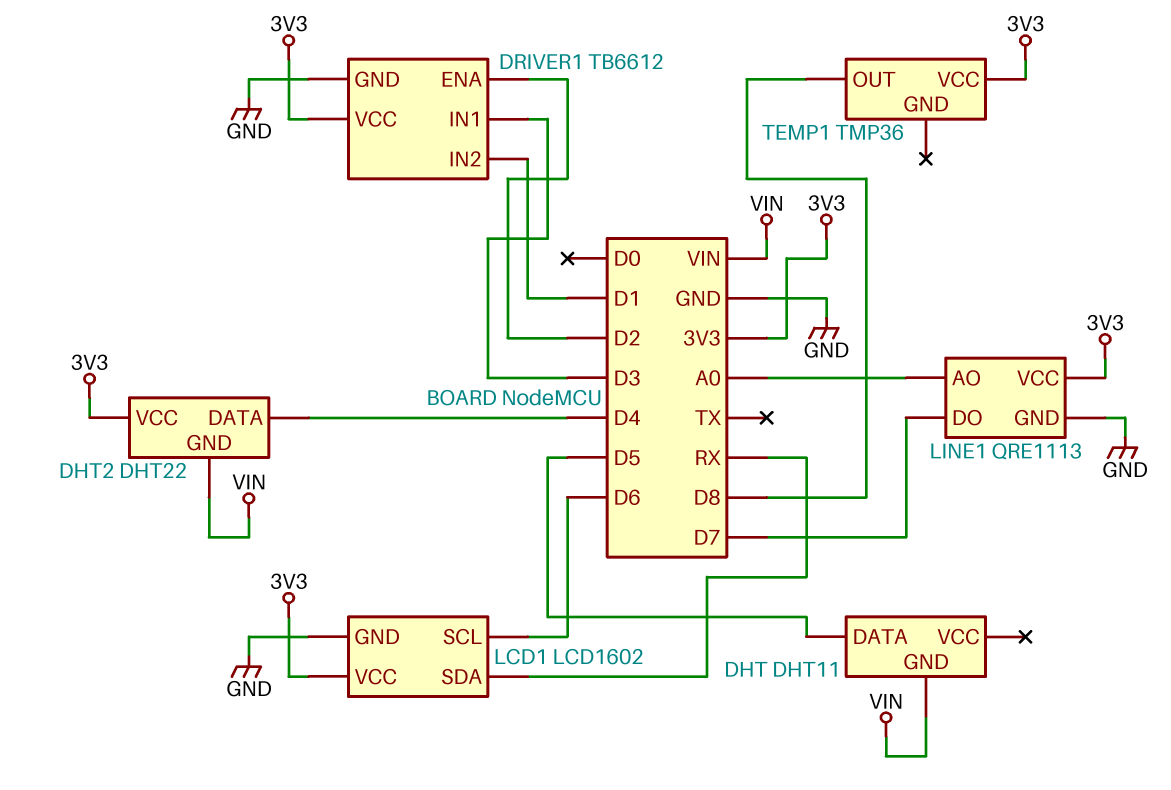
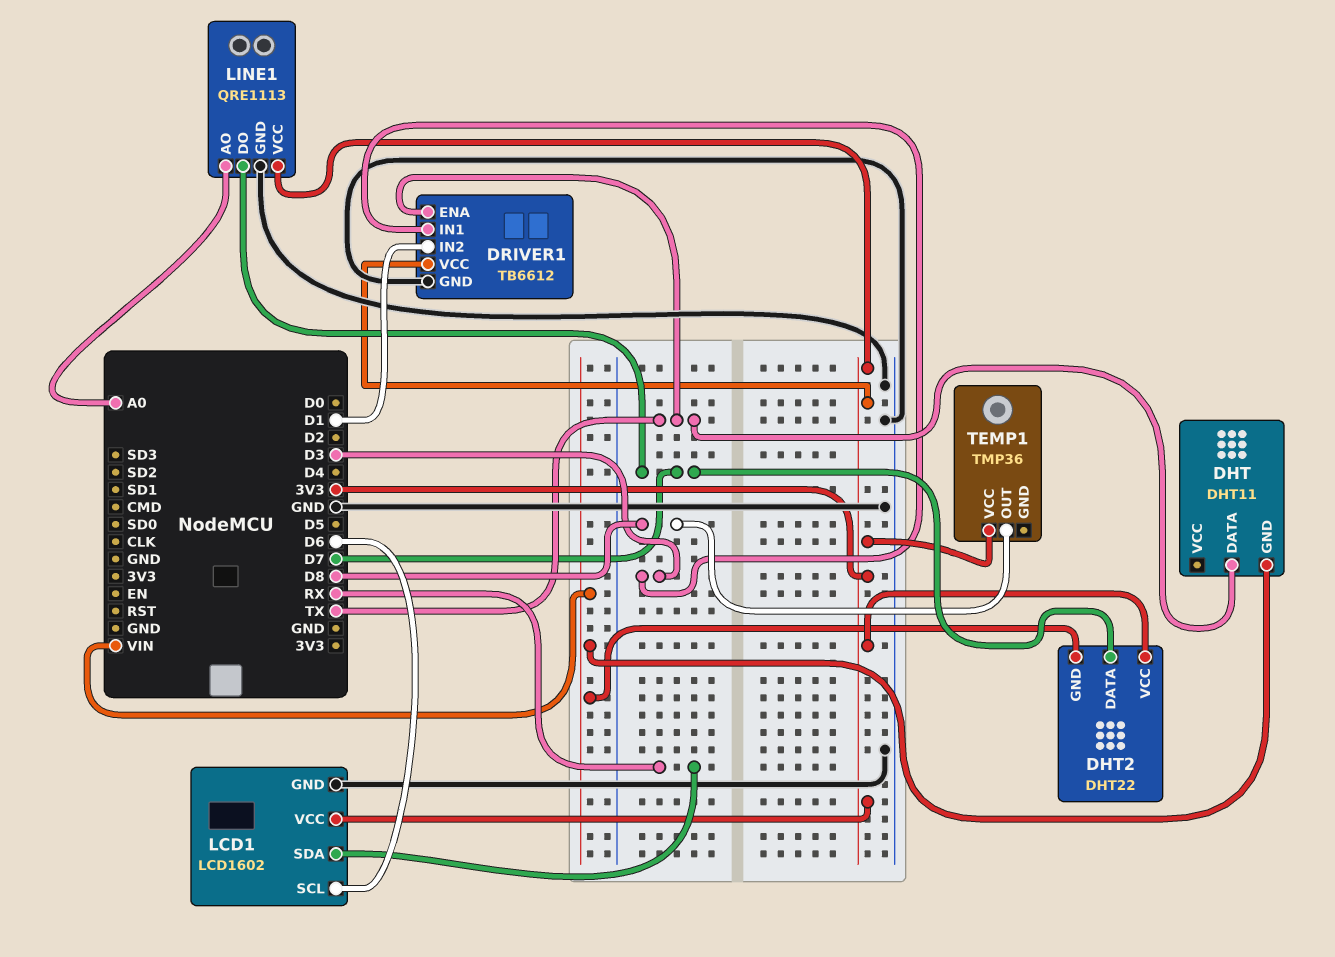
DHT pin DATA: D5 -> TX
DHT2 pin DATA: D4 -> D7
DRIVER1 pin ENA: D2 -> TX

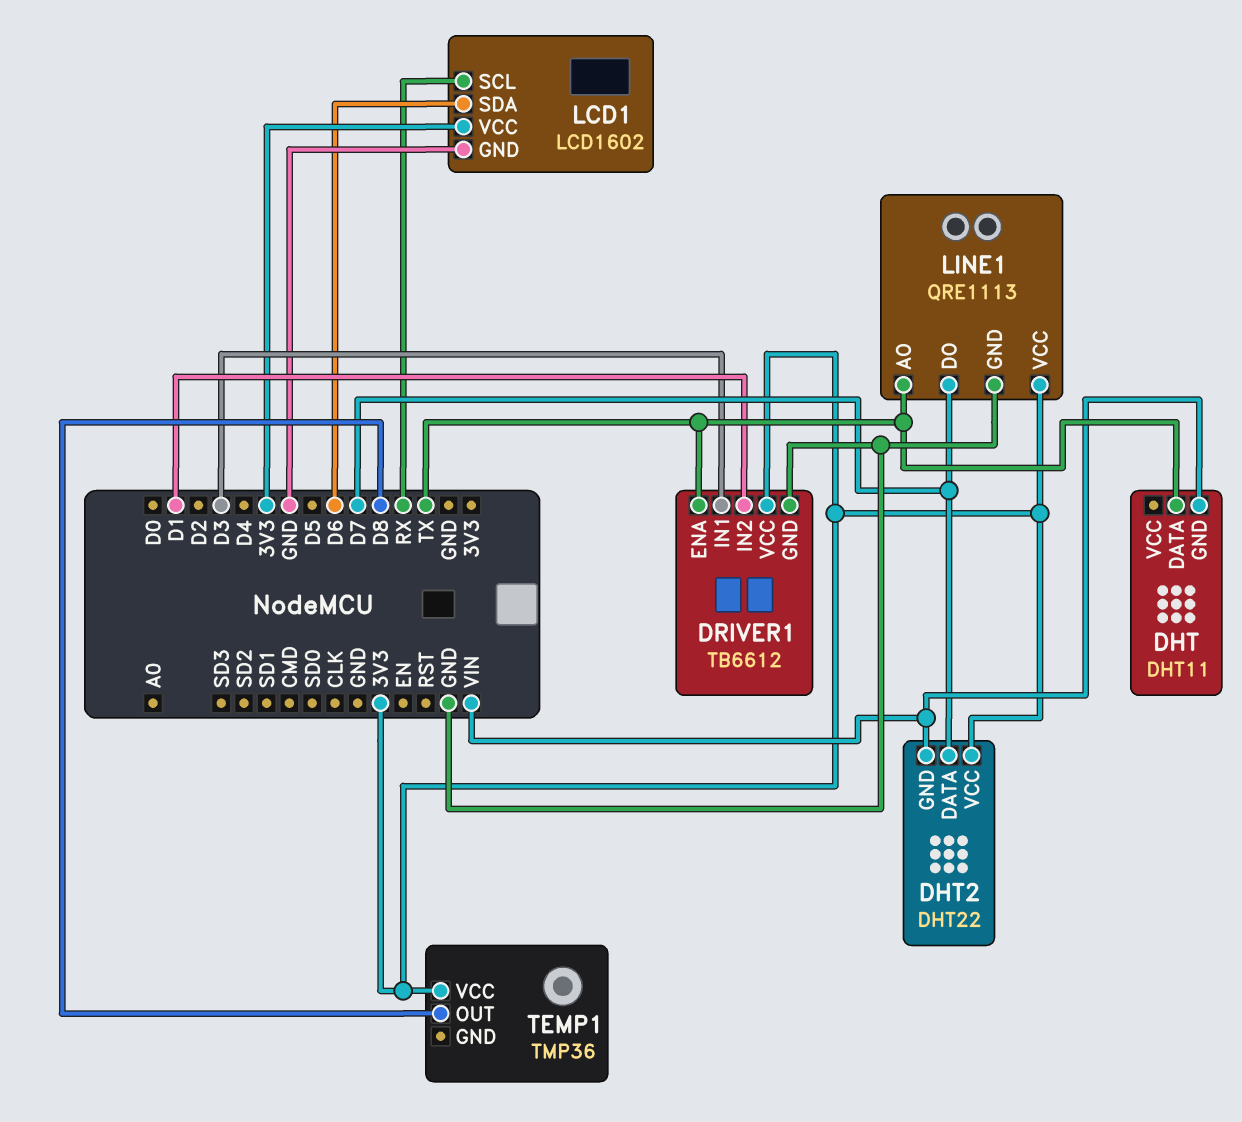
LCD1 pin SCL: D6 -> RX
LCD1 pin SDA: RX -> D6
LINE1 pin AO: A0 -> TX

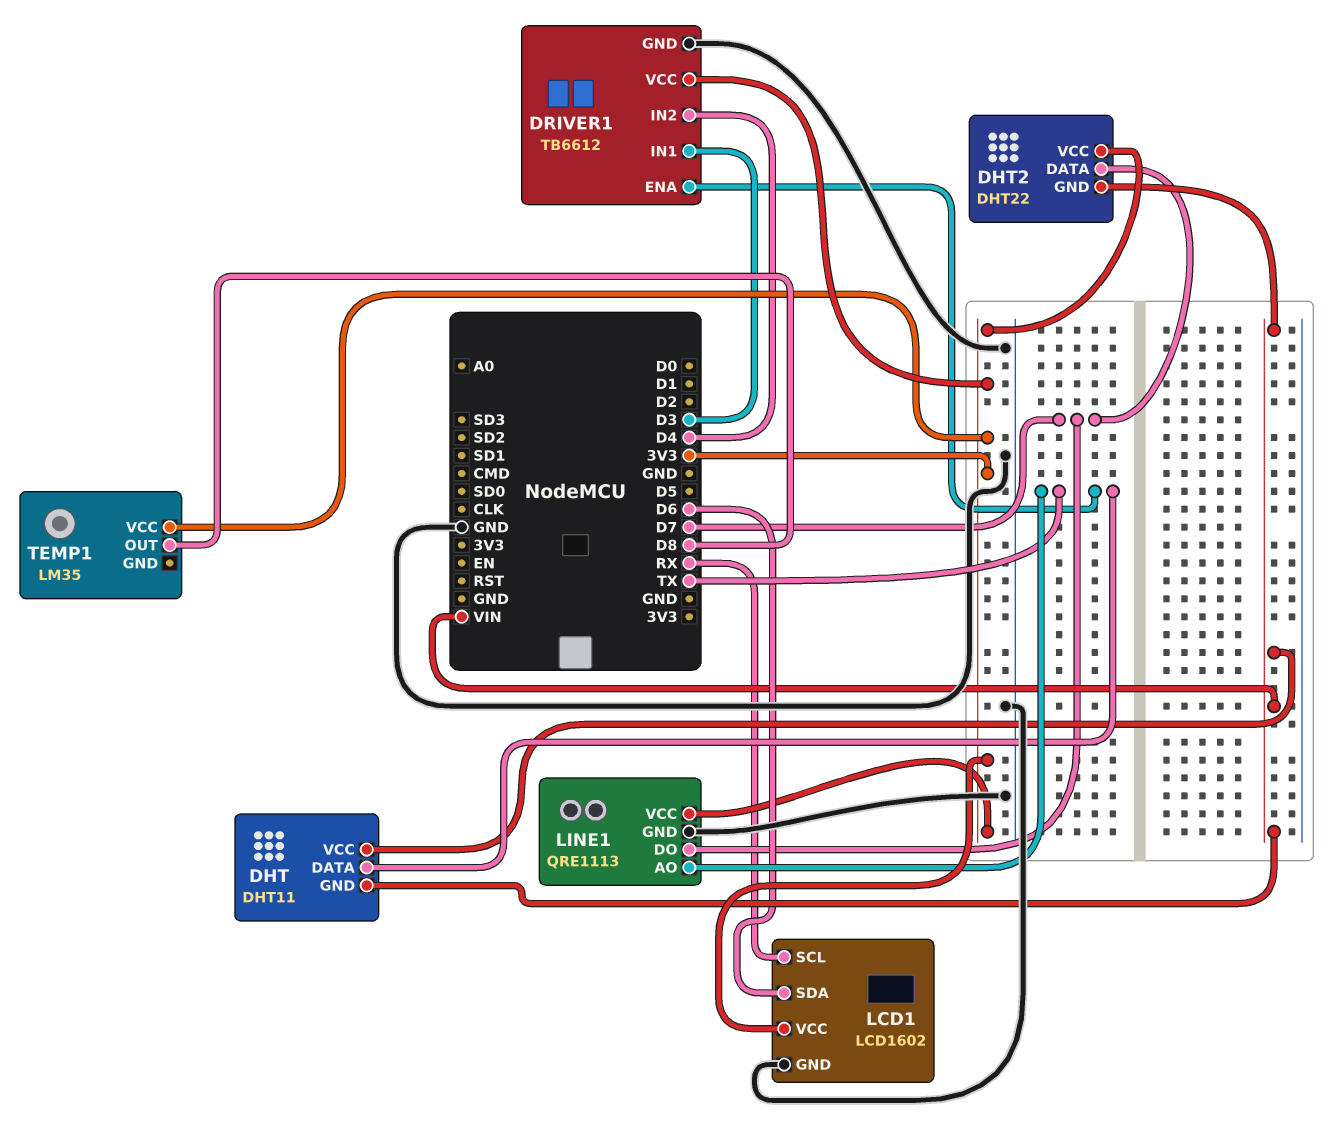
DHT pin VCC: none -> VIN
DRIVER1 pin IN2: D1 -> D4
TEMP1: TMP36 -> LM35

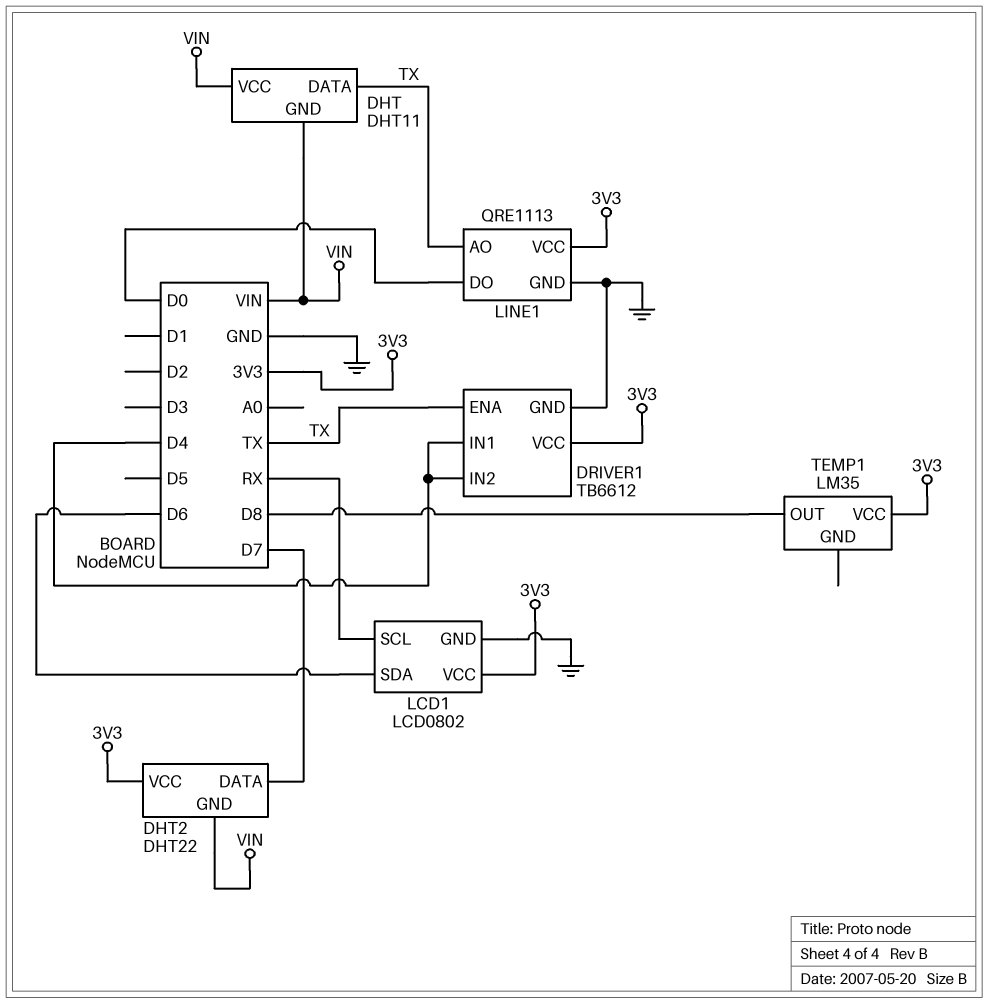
DRIVER1 pin IN1: D3 -> D4
LCD1: LCD1602 -> LCD0802
LINE1 pin DO: D7 -> D0

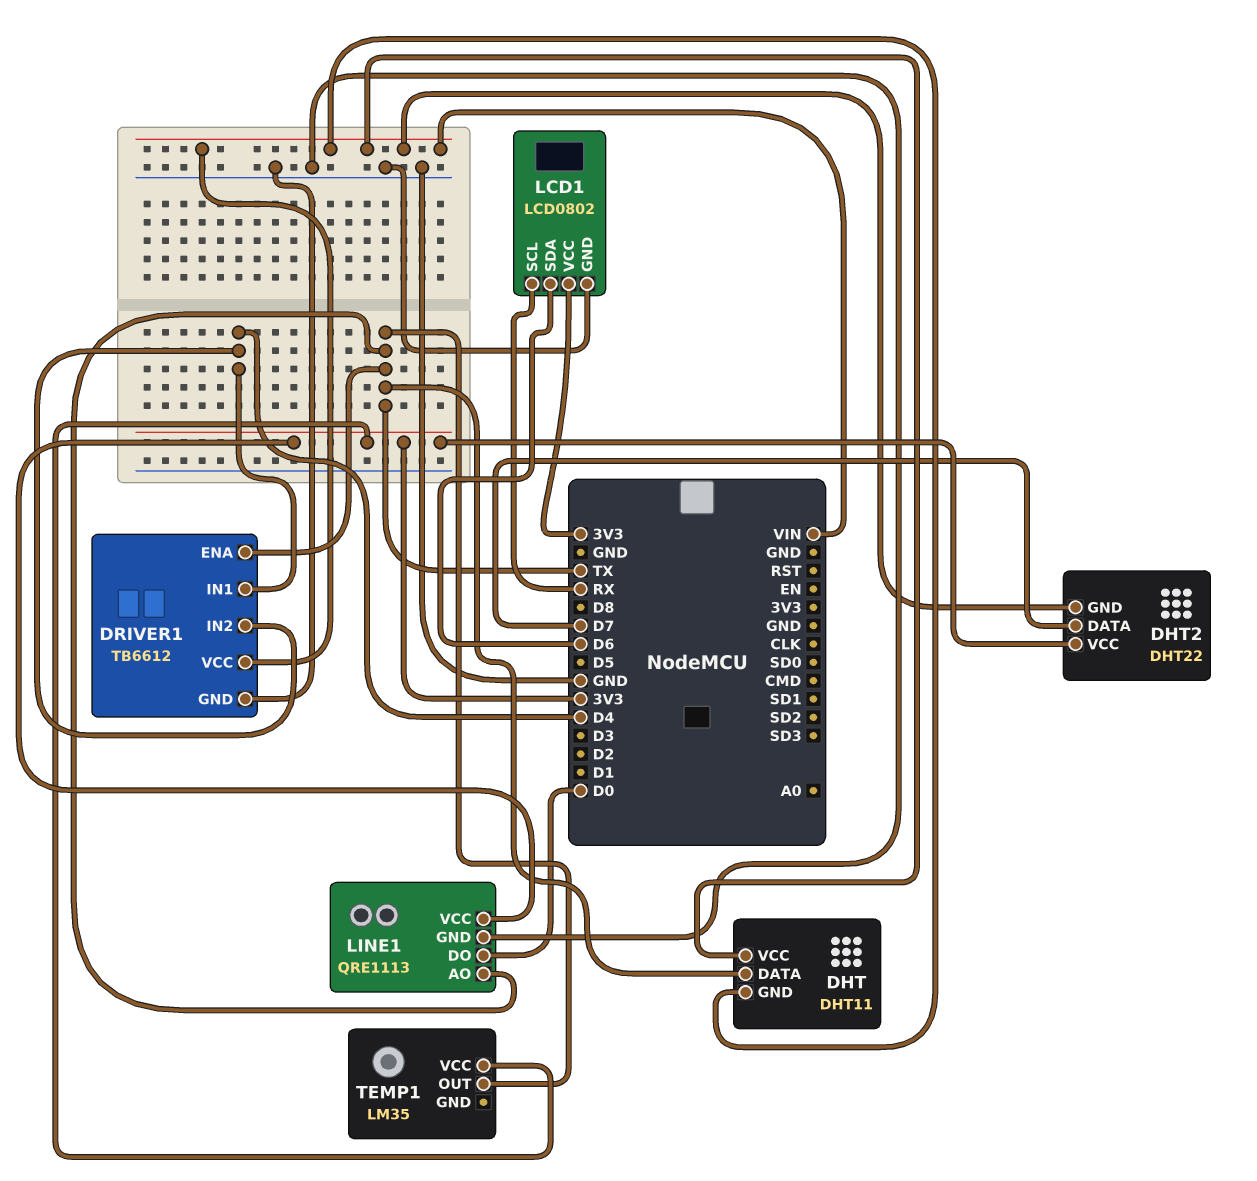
DRIVER1 pin VCC: 3V3 -> VIN
TEMP1 pin OUT: D8 -> TX

